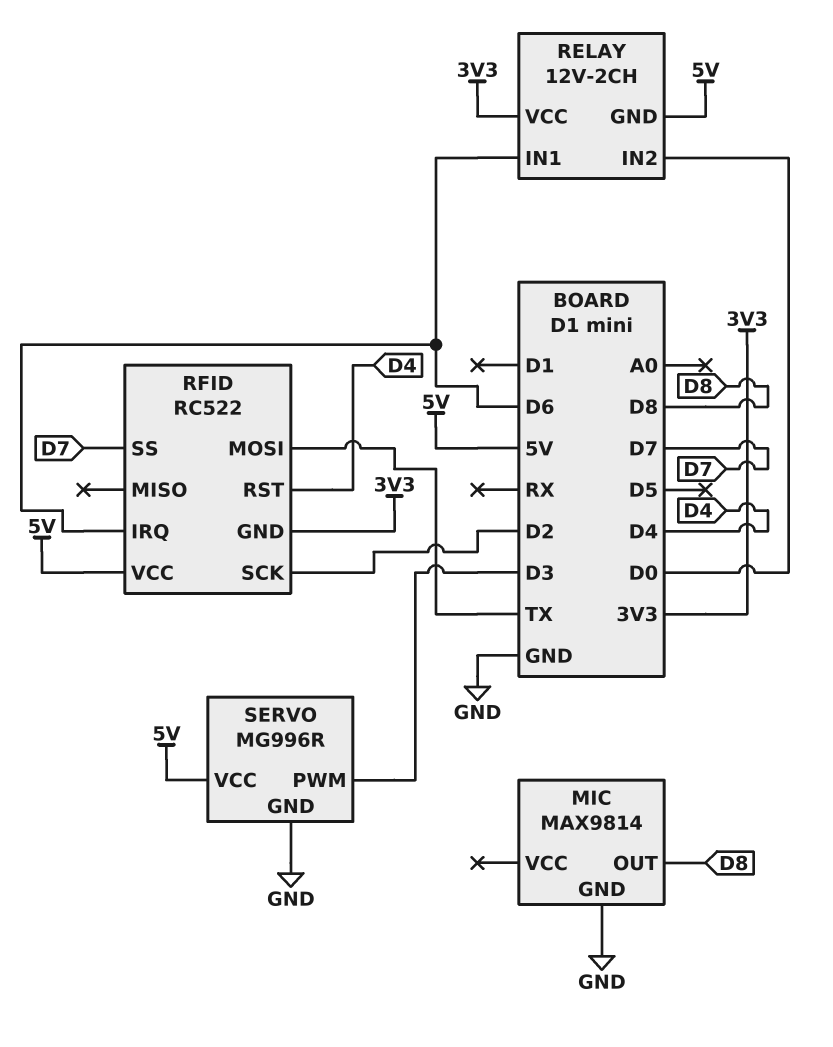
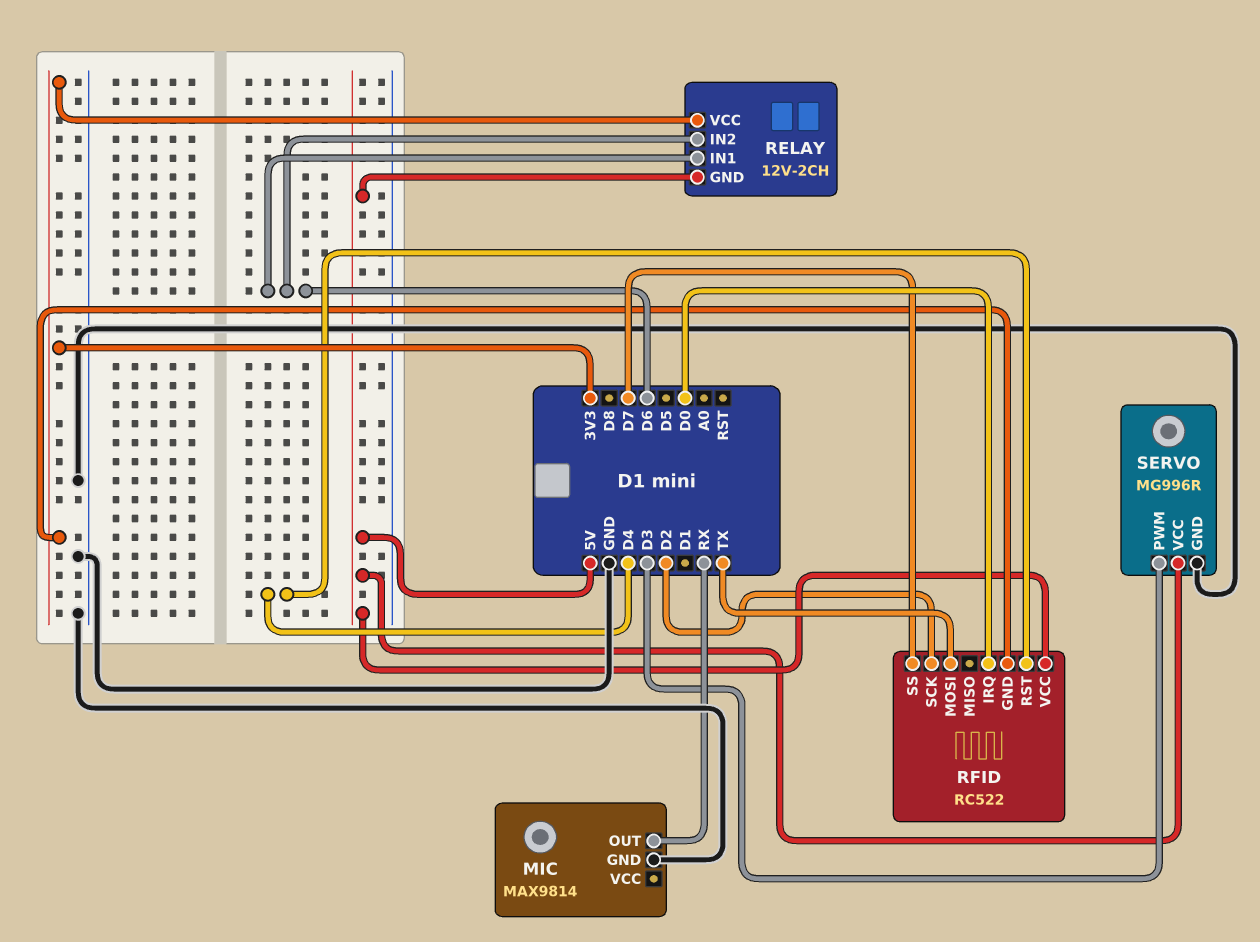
MIC pin OUT: D8 -> RX
RELAY pin IN2: D0 -> D6
RFID pin IRQ: D6 -> D0

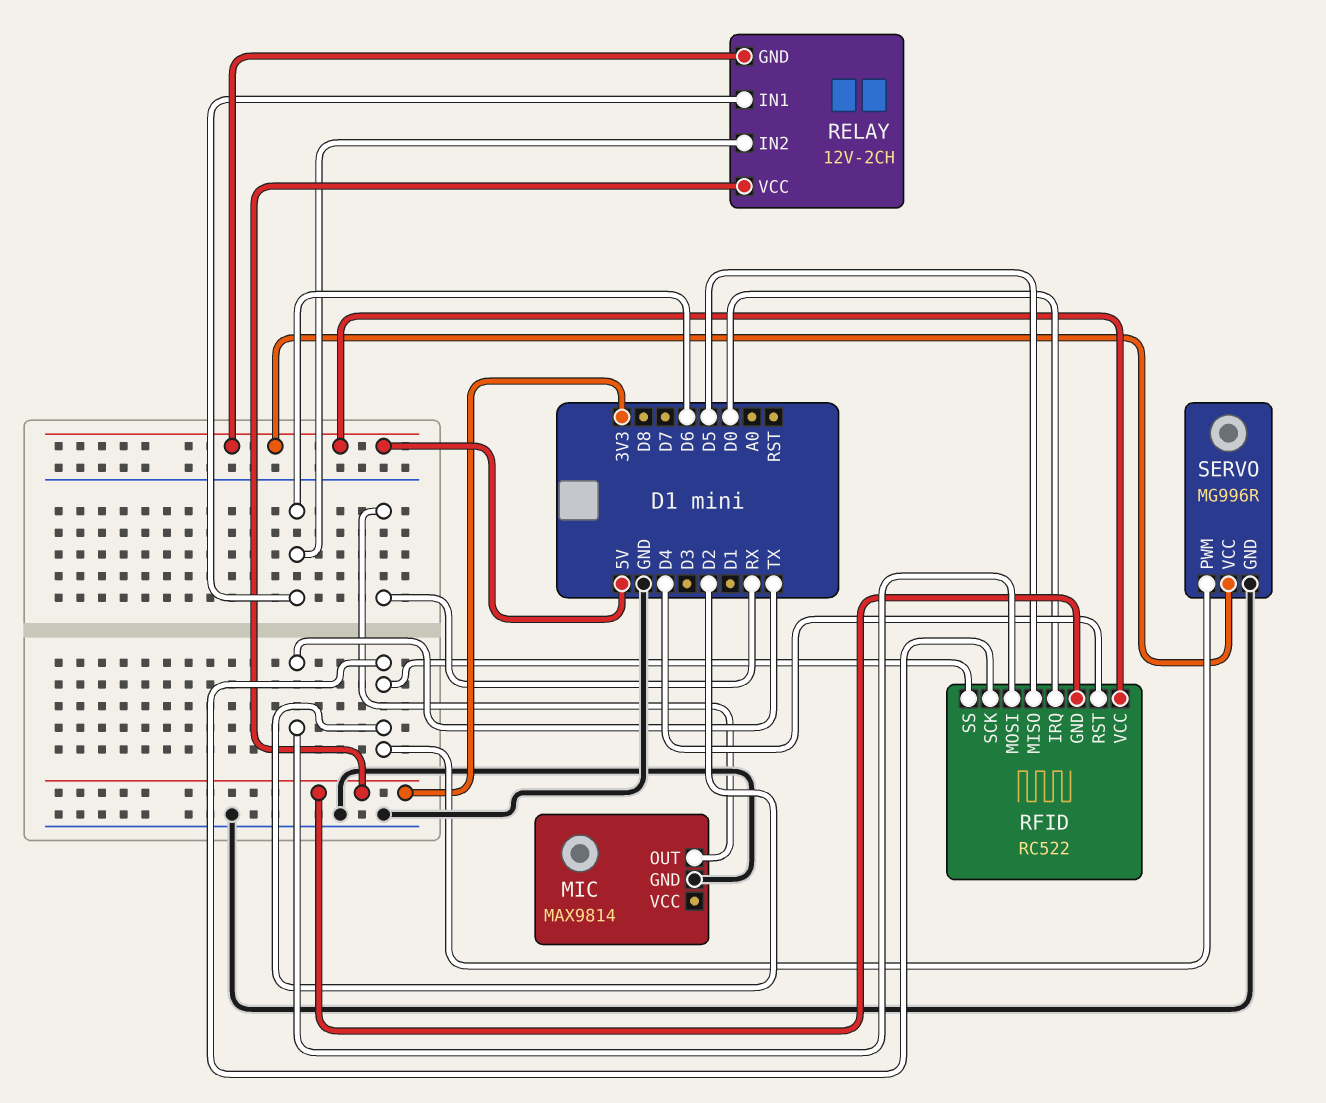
RFID pin MISO: none -> D5
RFID pin SS: D7 -> D2
SERVO pin PWM: D3 -> D2

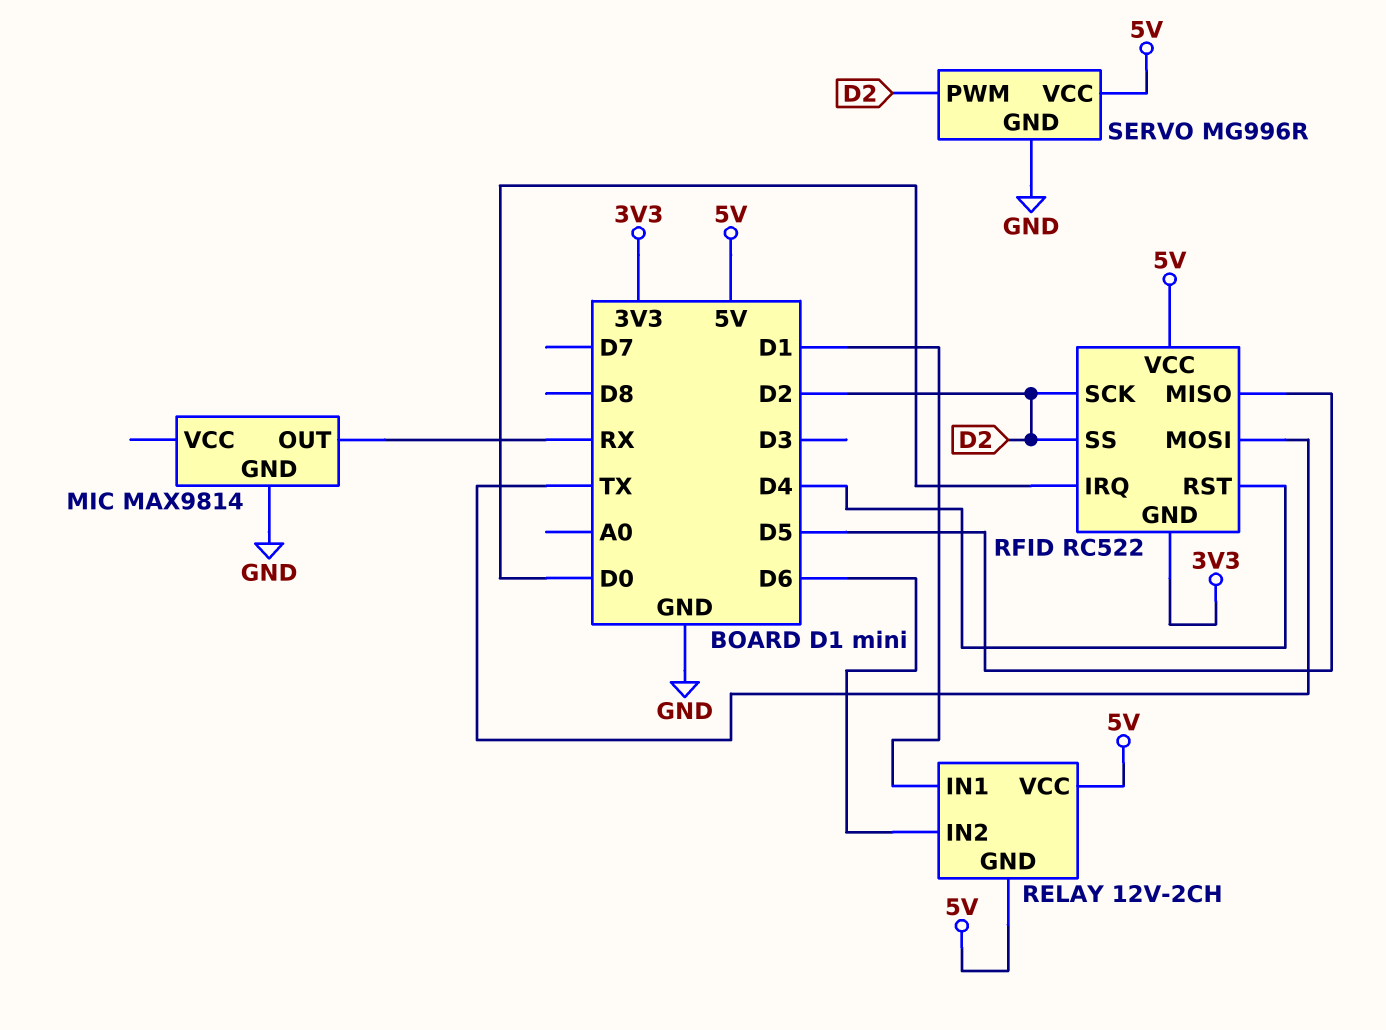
RELAY pin IN1: D6 -> D1
RELAY pin VCC: 3V3 -> 5V

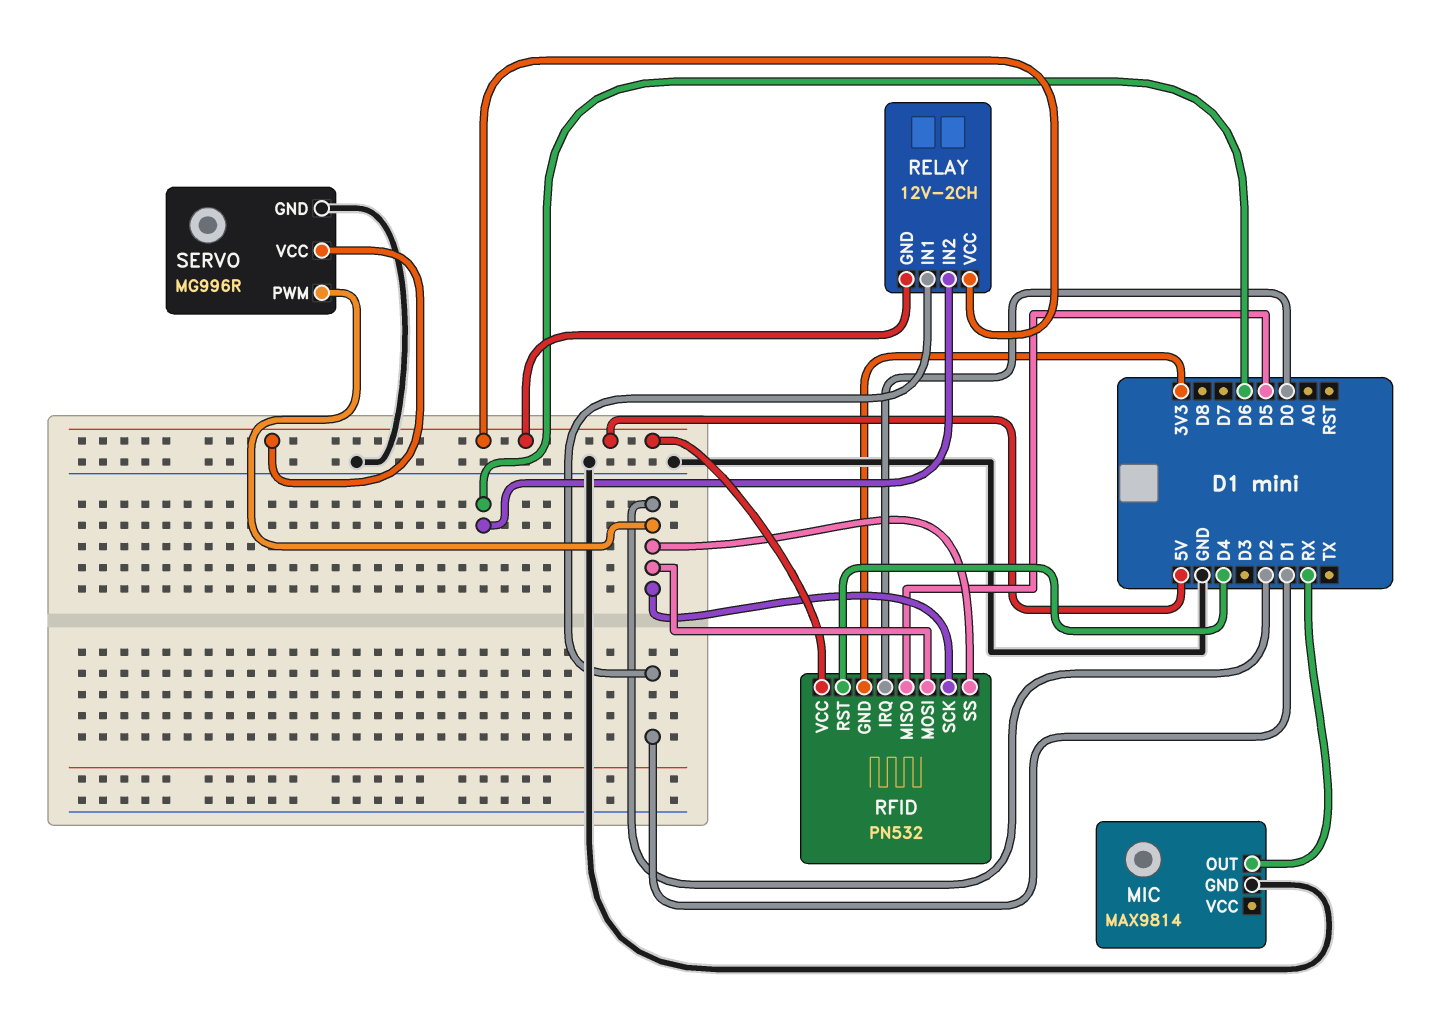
RFID: RC522 -> PN532
RFID pin MOSI: TX -> D2

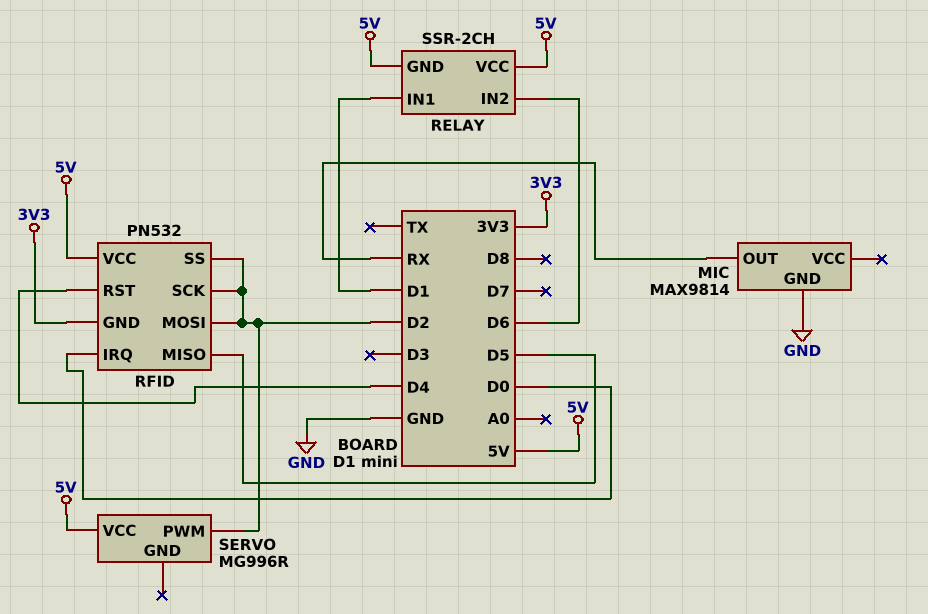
RELAY: 12V-2CH -> SSR-2CH
SERVO pin GND: GND -> none

